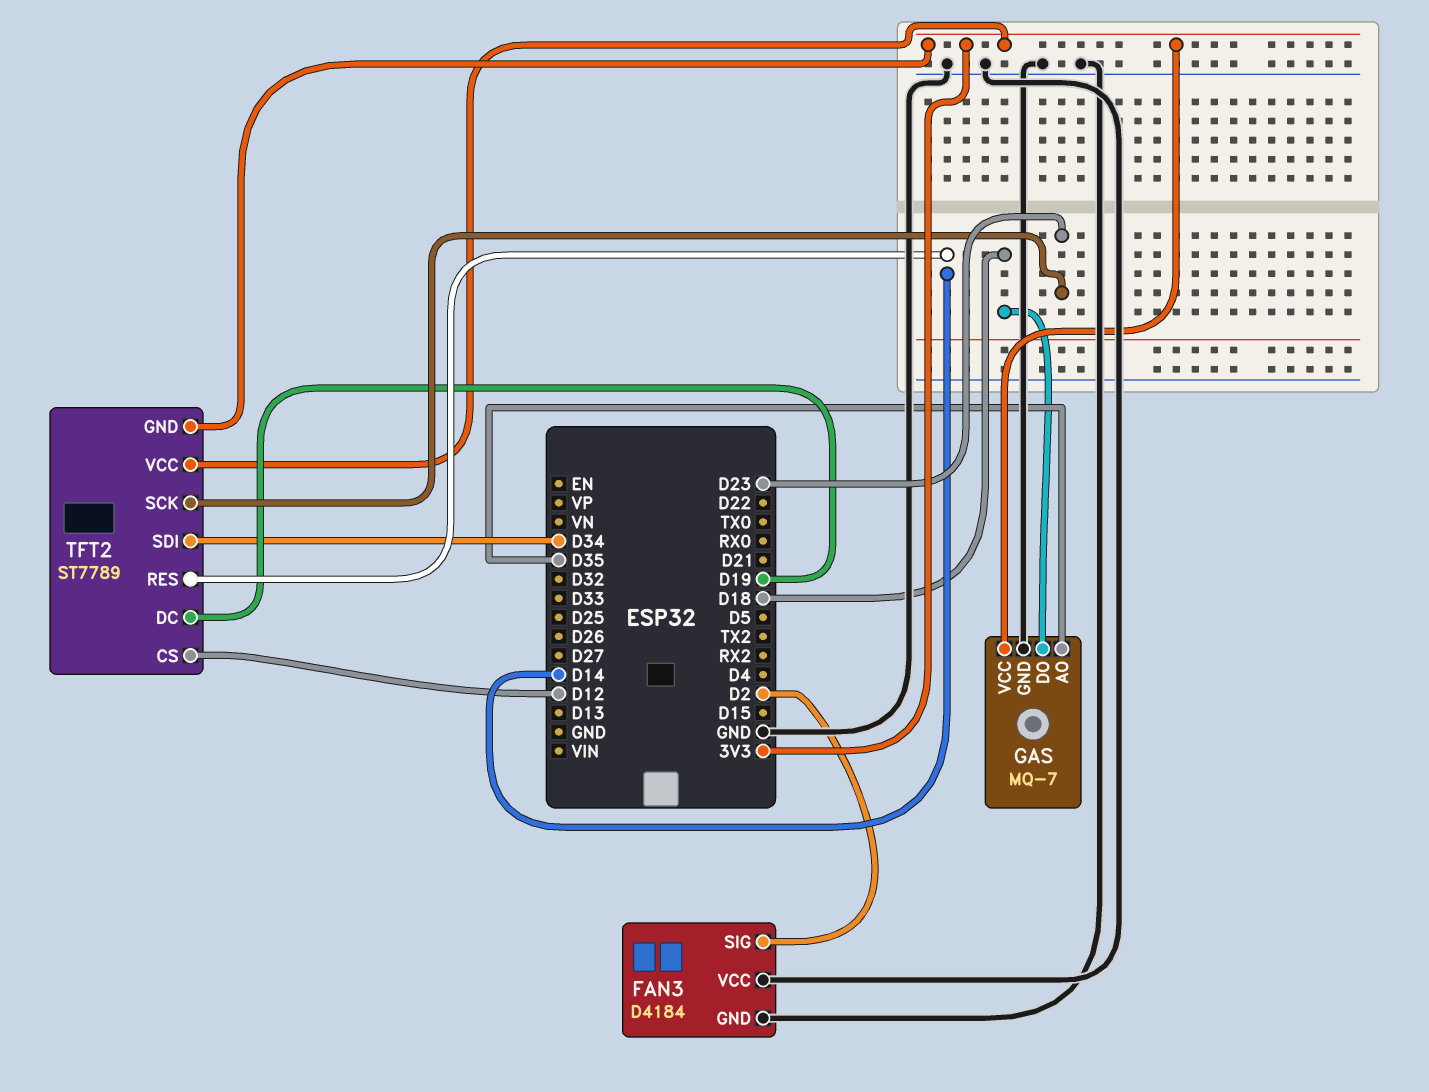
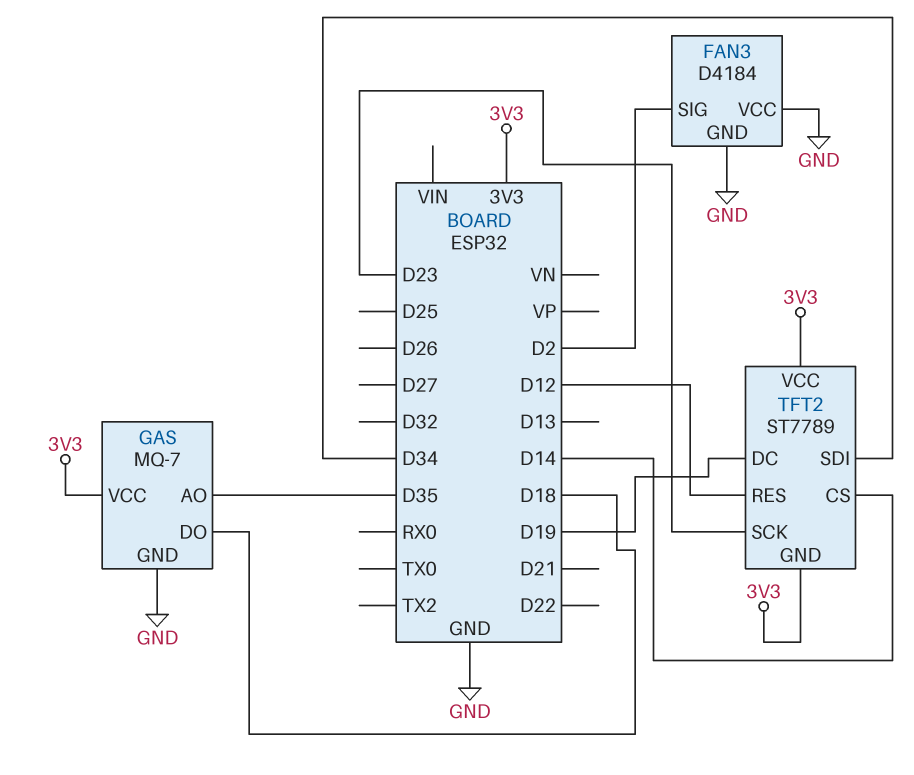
TFT2 pin CS: D12 -> D14
TFT2 pin RES: D14 -> D12

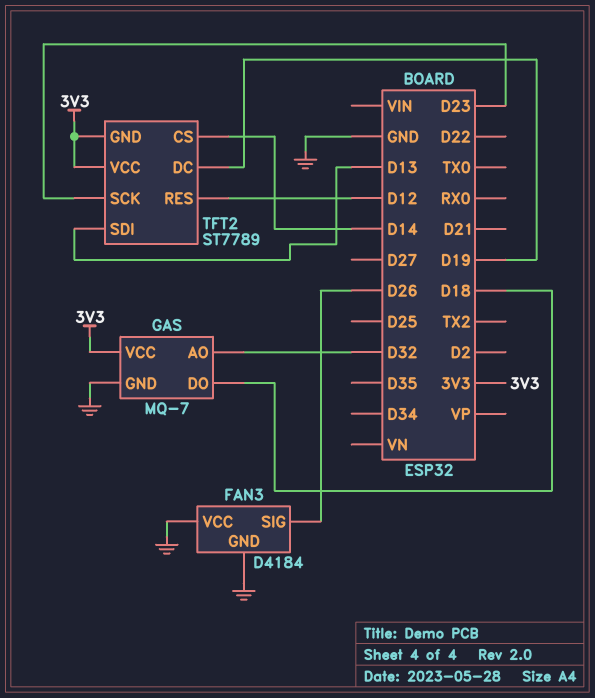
FAN3 pin SIG: D2 -> D26
GAS pin AO: D35 -> D32
TFT2 pin SDI: D34 -> D13

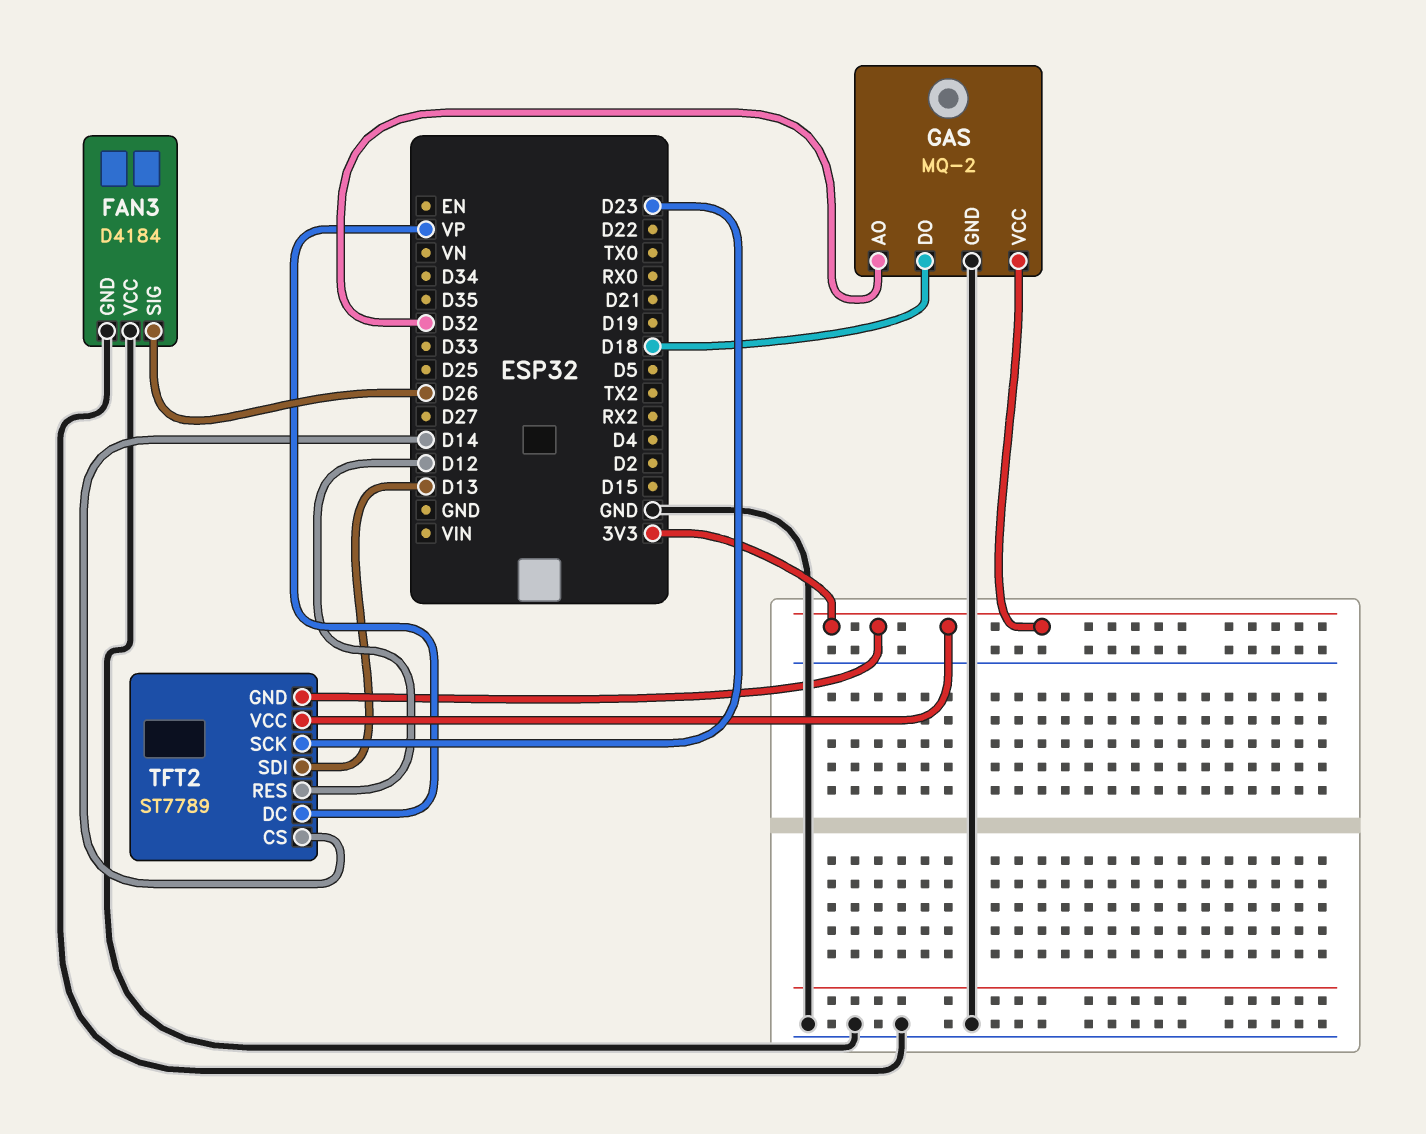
GAS: MQ-7 -> MQ-2
TFT2 pin DC: D19 -> VP

